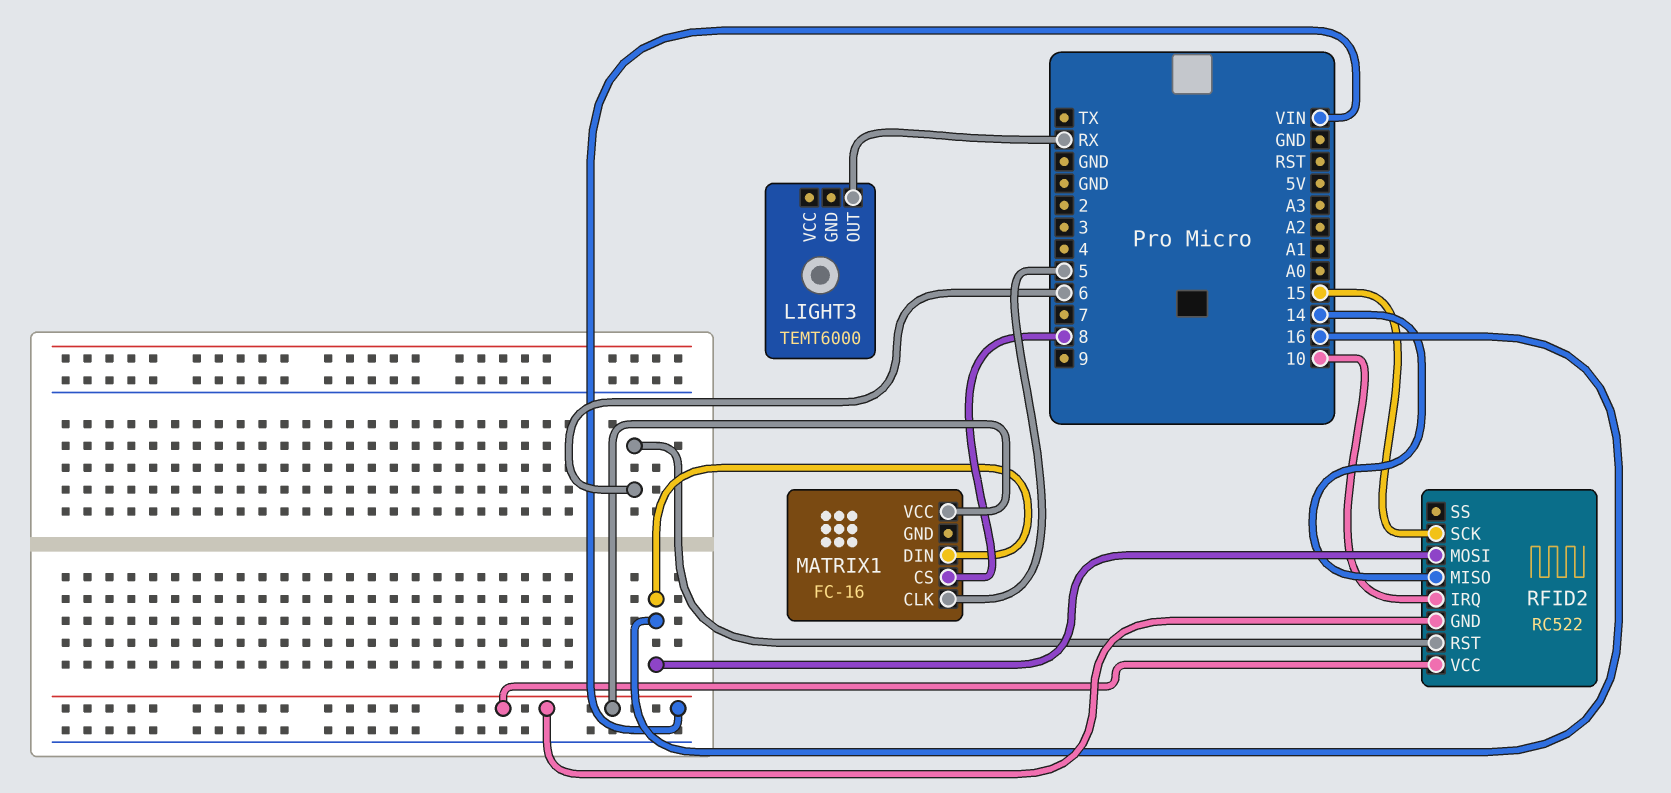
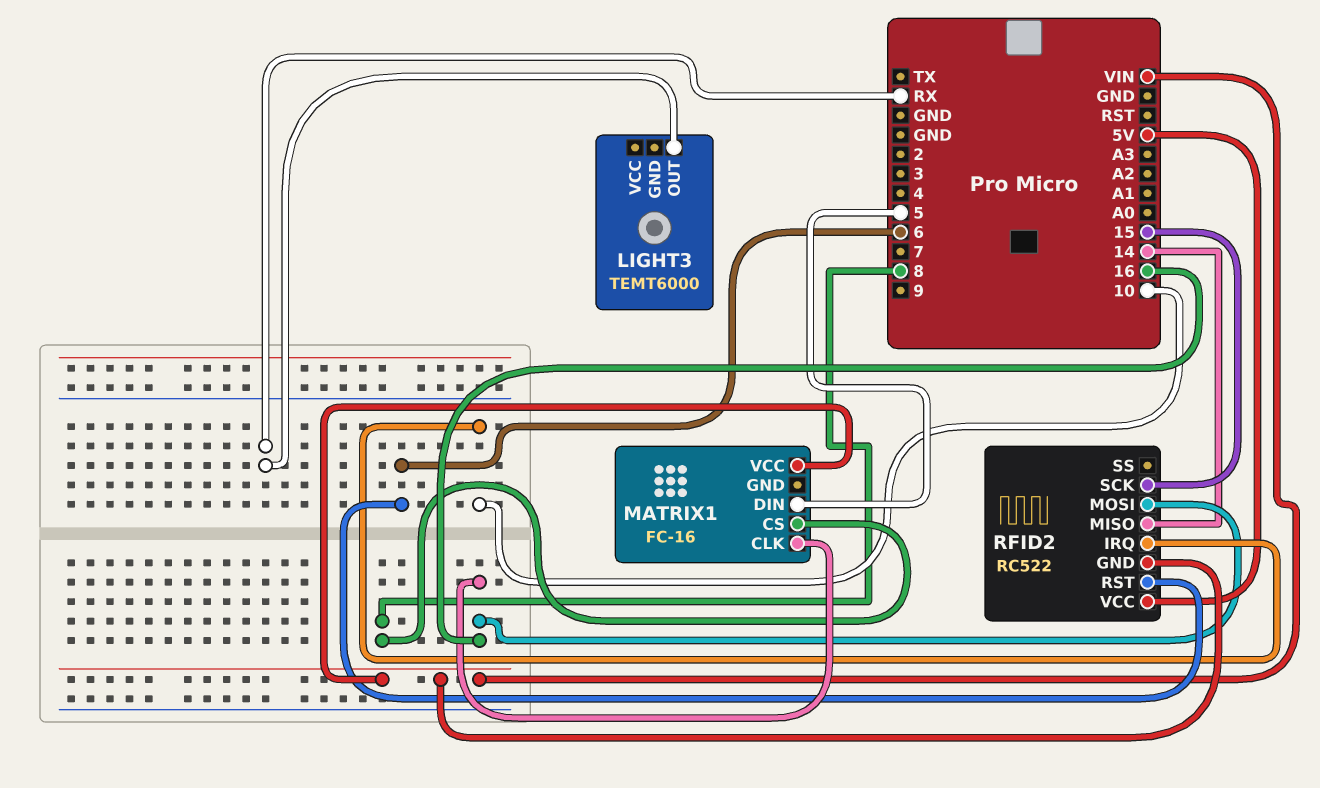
MATRIX1 pin CLK: 5 -> 16
MATRIX1 pin DIN: 16 -> 5
RFID2 pin VCC: VIN -> 5V

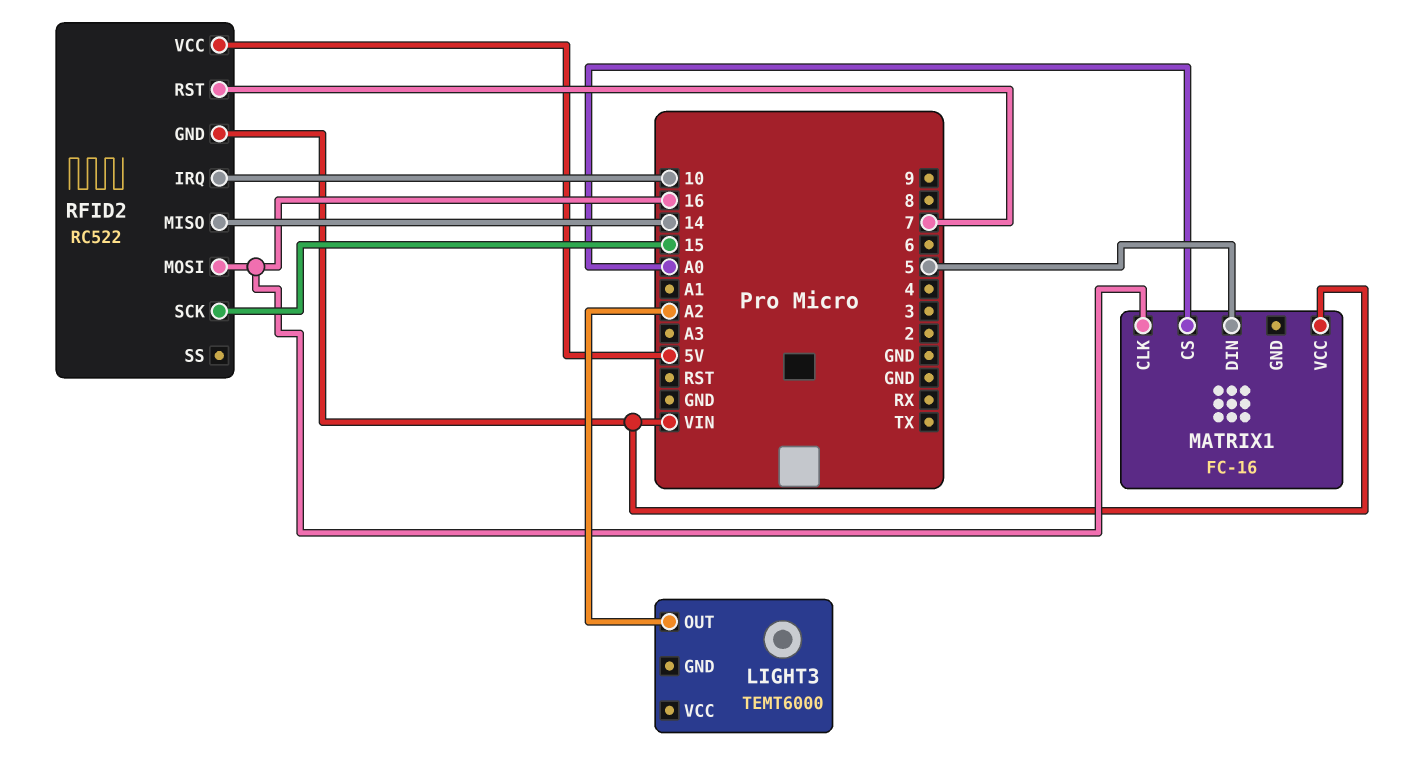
LIGHT3 pin OUT: RX -> A2
MATRIX1 pin CS: 8 -> A0
RFID2 pin RST: 6 -> 7

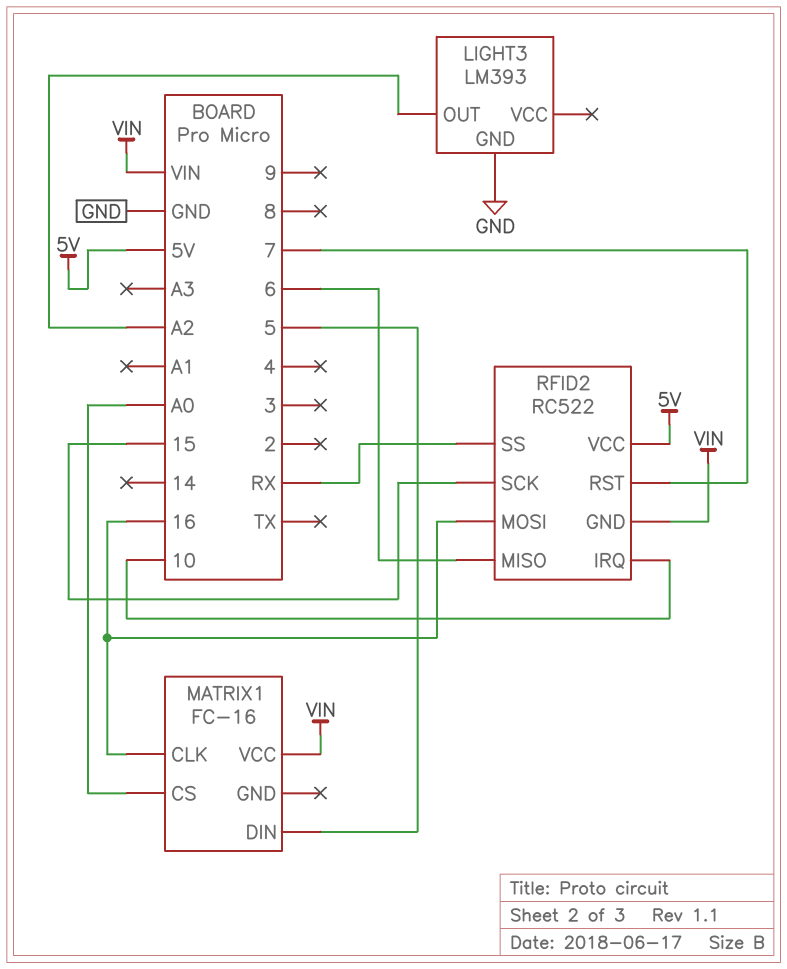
LIGHT3: TEMT6000 -> LM393
LIGHT3 pin GND: none -> GND
RFID2 pin MISO: 14 -> 6
RFID2 pin SS: none -> RX

